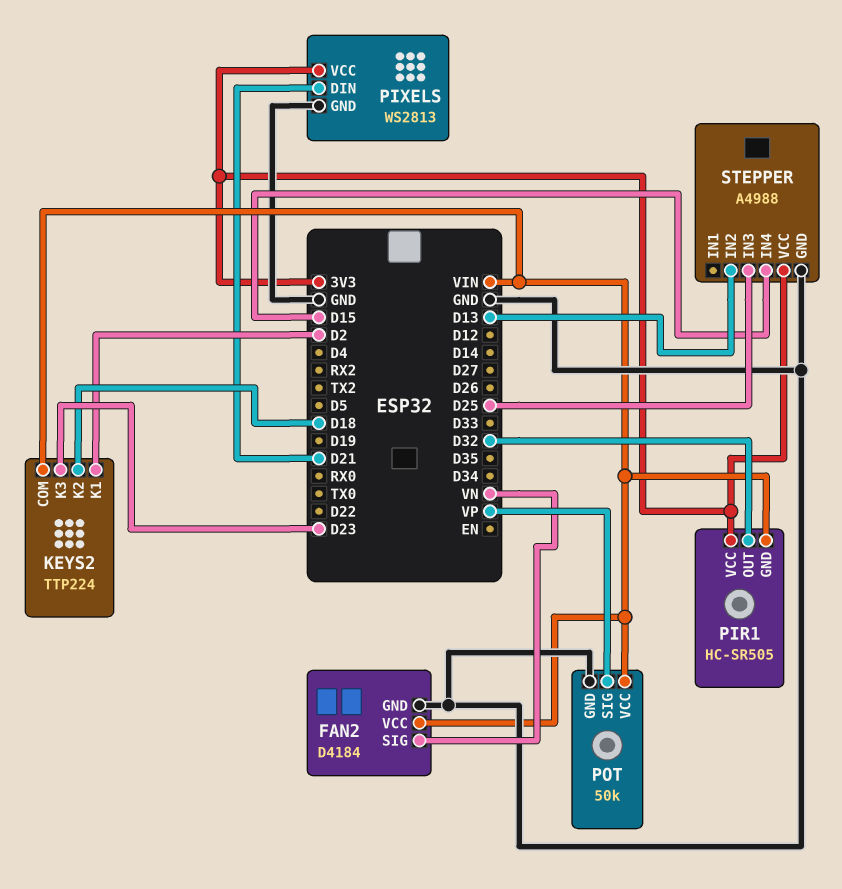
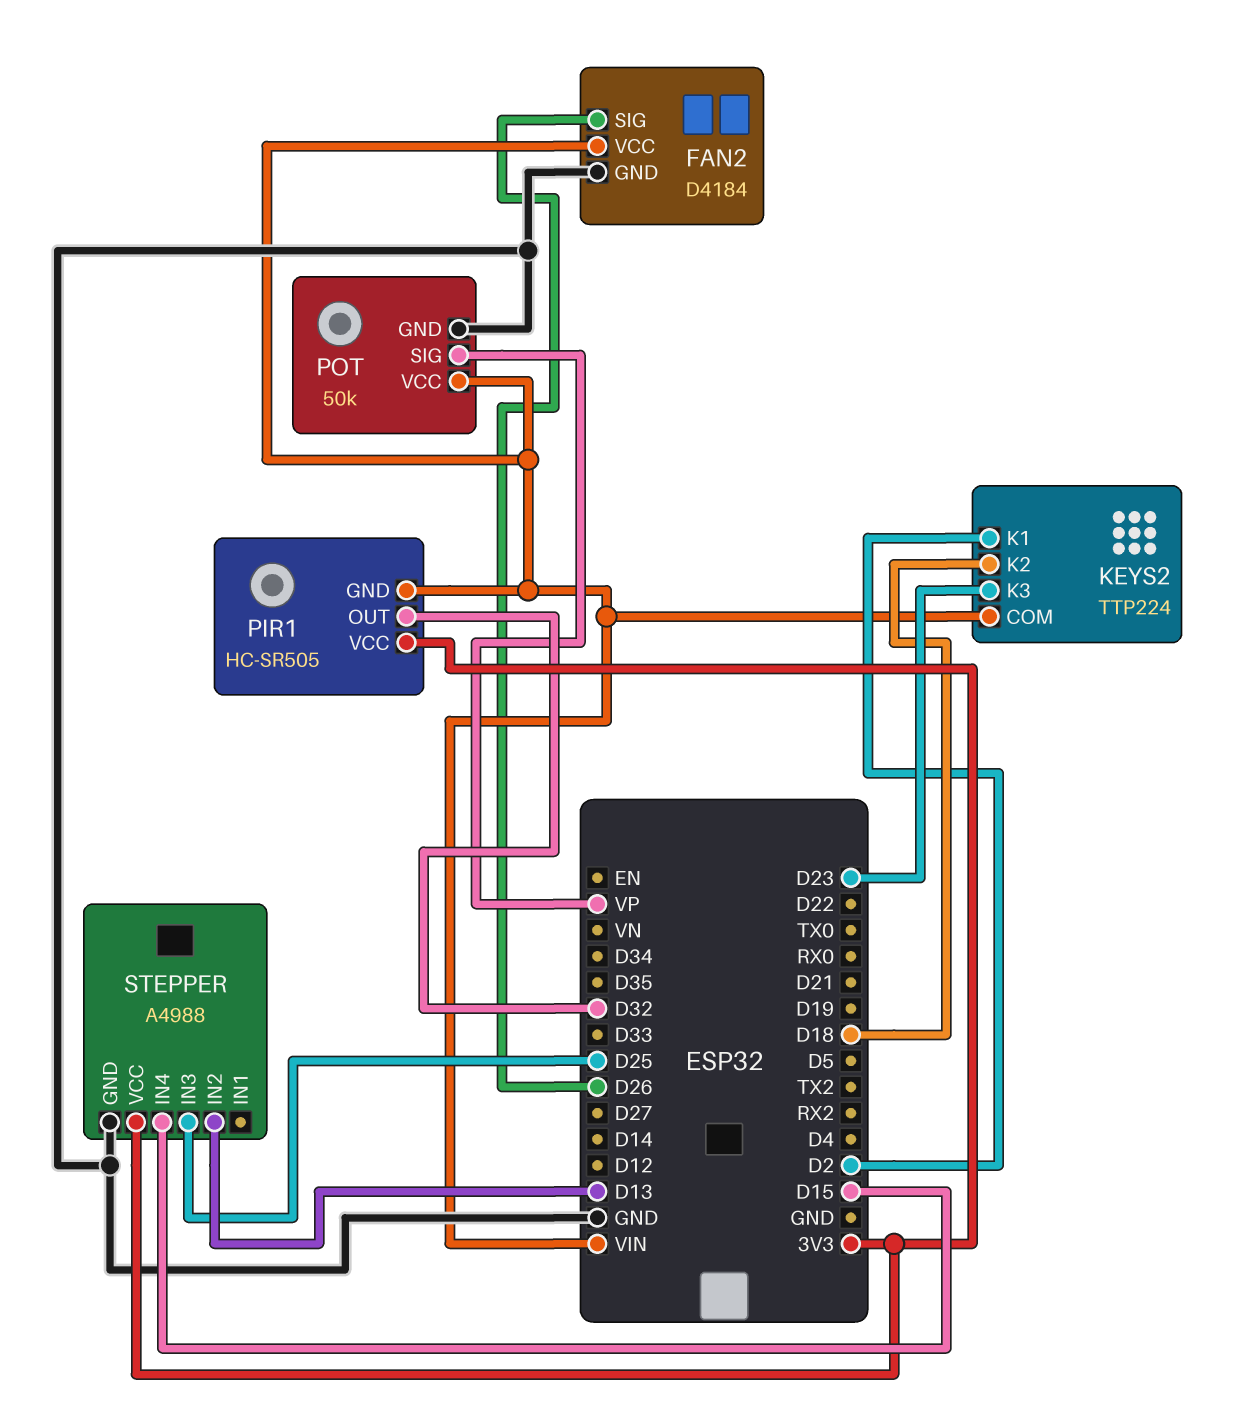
FAN2 pin SIG: VN -> D26
PIXELS: WS2813 -> none
PIXELS pin DIN: D21 -> none
PIXELS pin GND: GND -> none
PIXELS pin VCC: 3V3 -> none

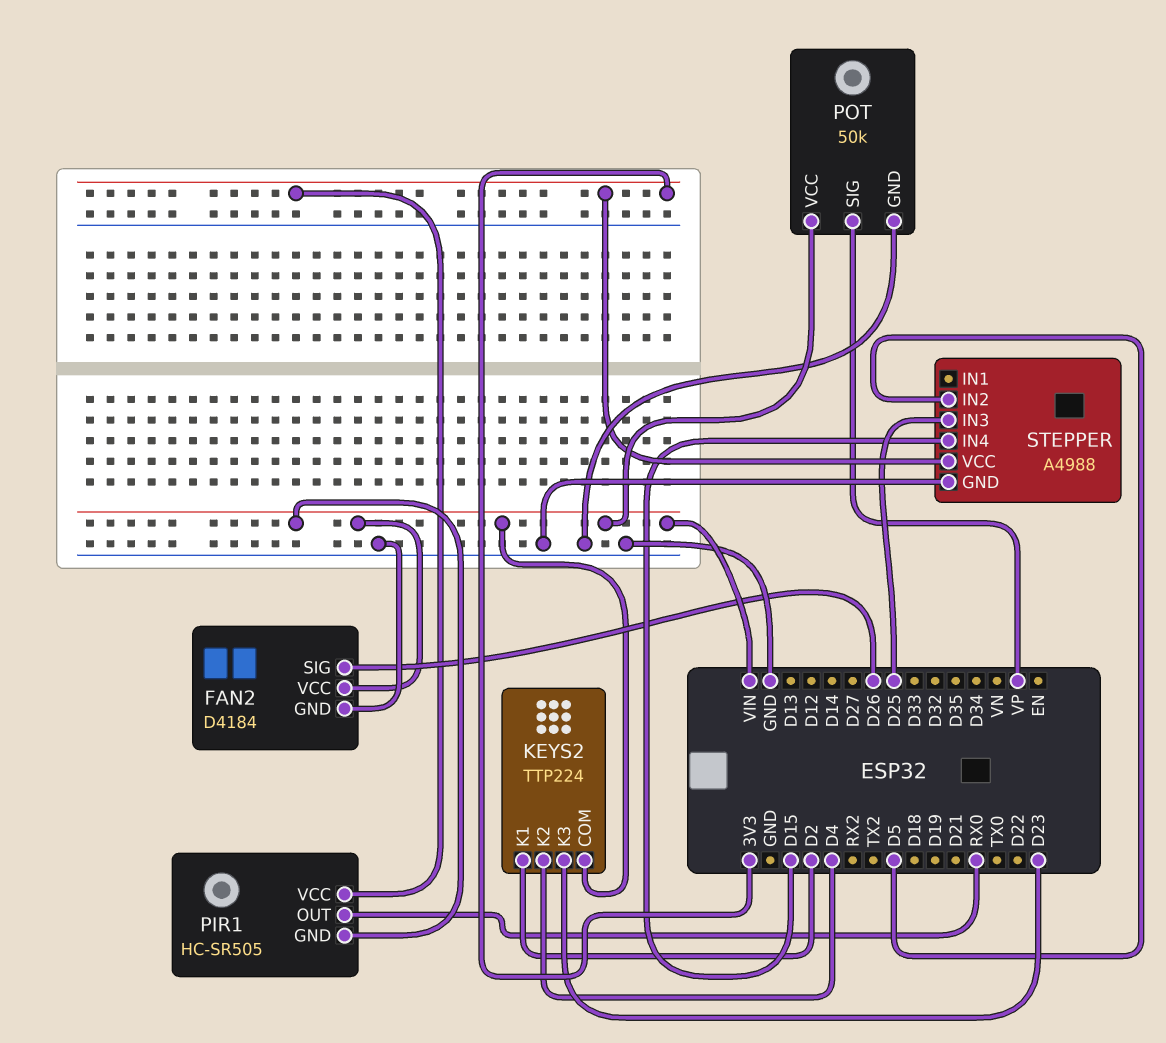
KEYS2 pin K2: D18 -> D4
PIR1 pin OUT: D32 -> RX0
STEPPER pin IN2: D13 -> D5

